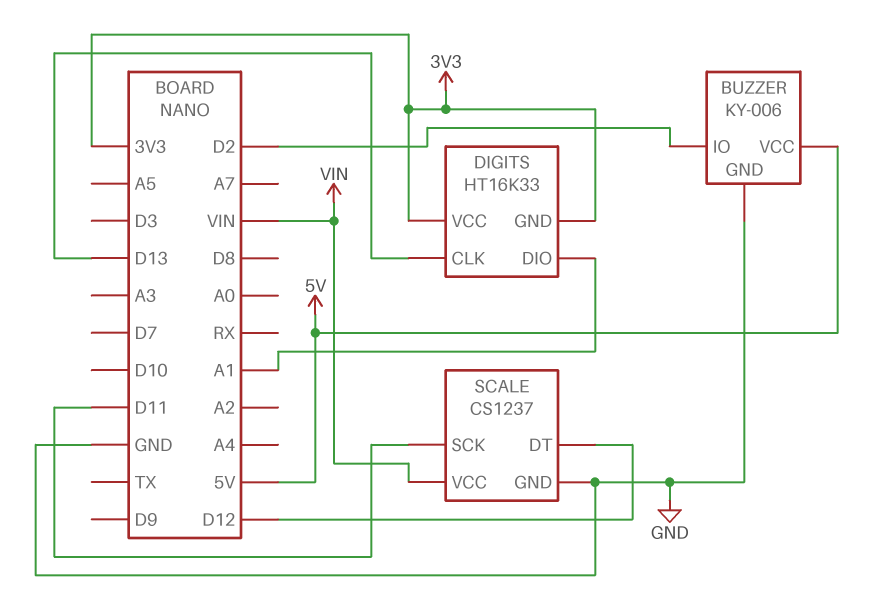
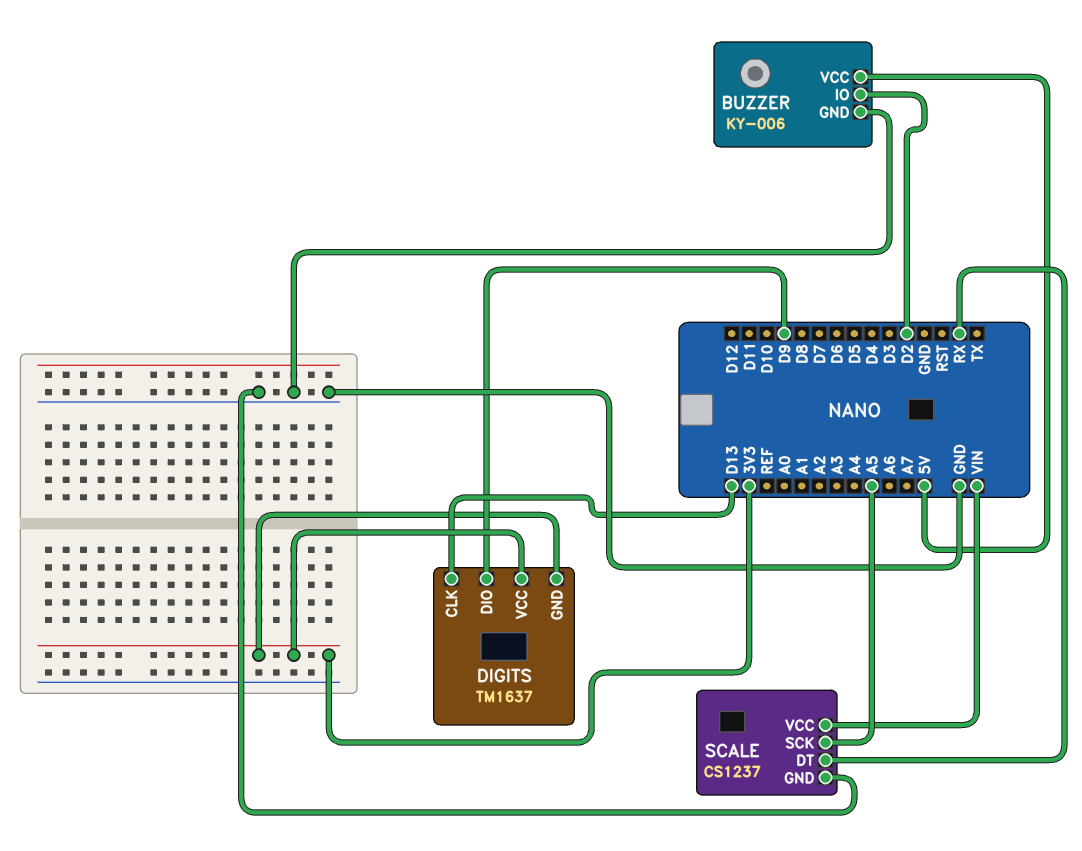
DIGITS: HT16K33 -> TM1637
DIGITS pin DIO: A1 -> D9
SCALE pin DT: D12 -> RX
SCALE pin SCK: D11 -> A5

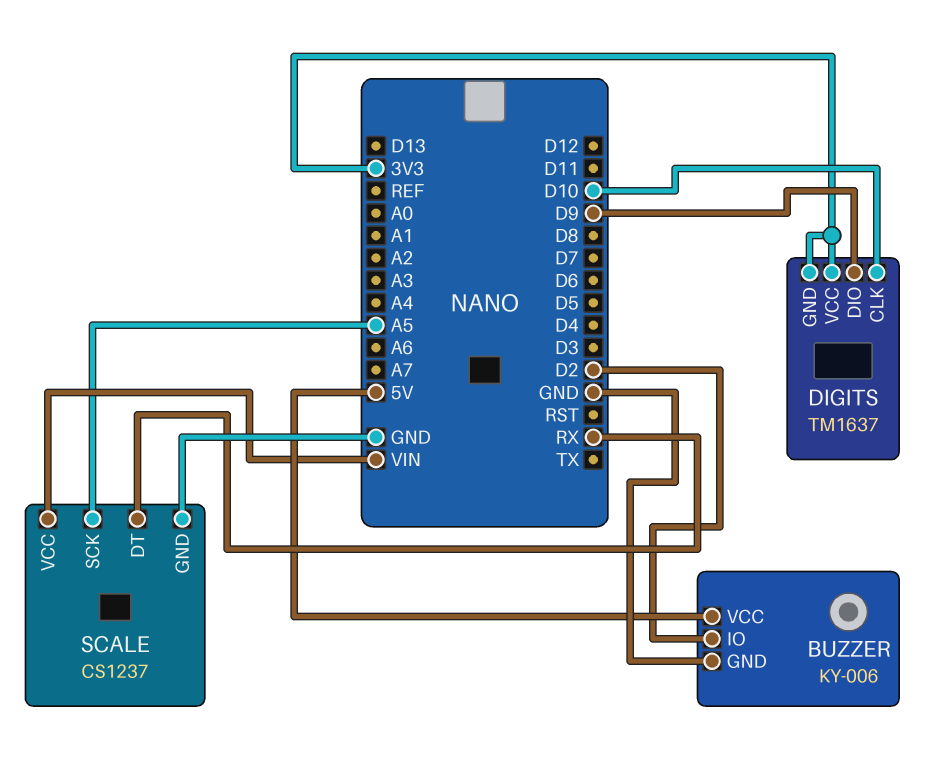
DIGITS pin CLK: D13 -> D10

